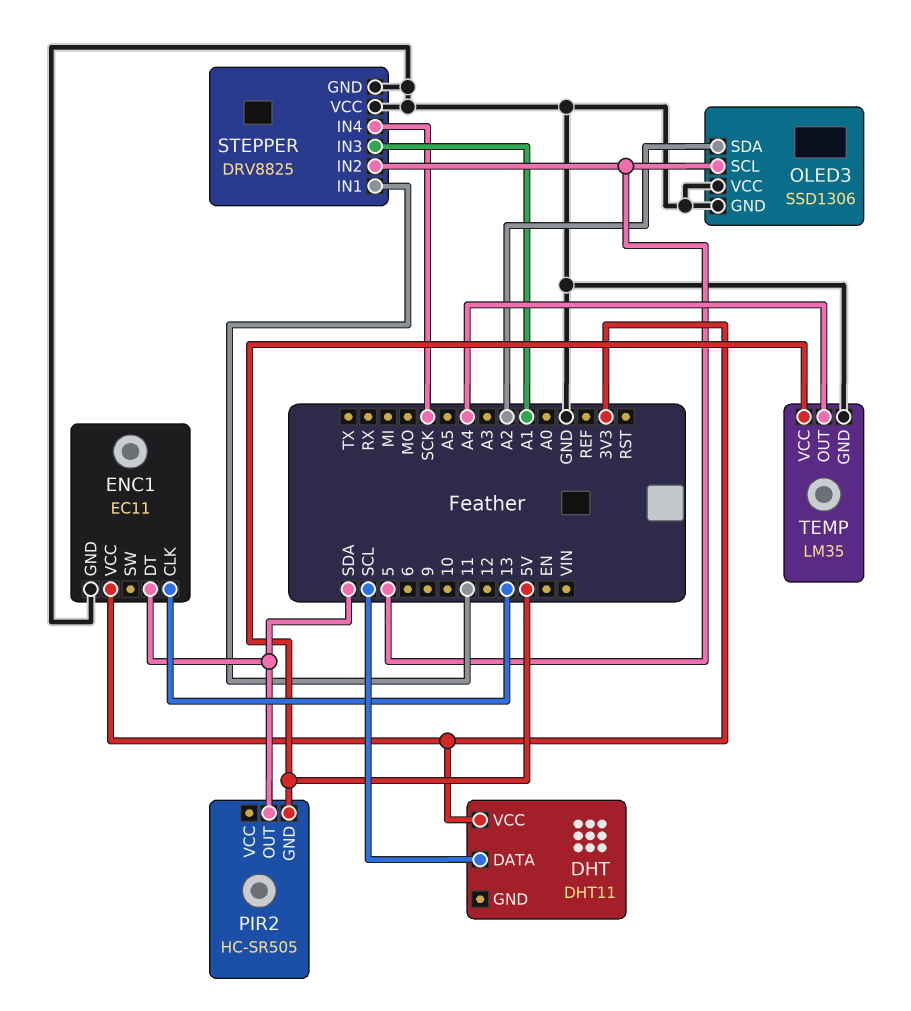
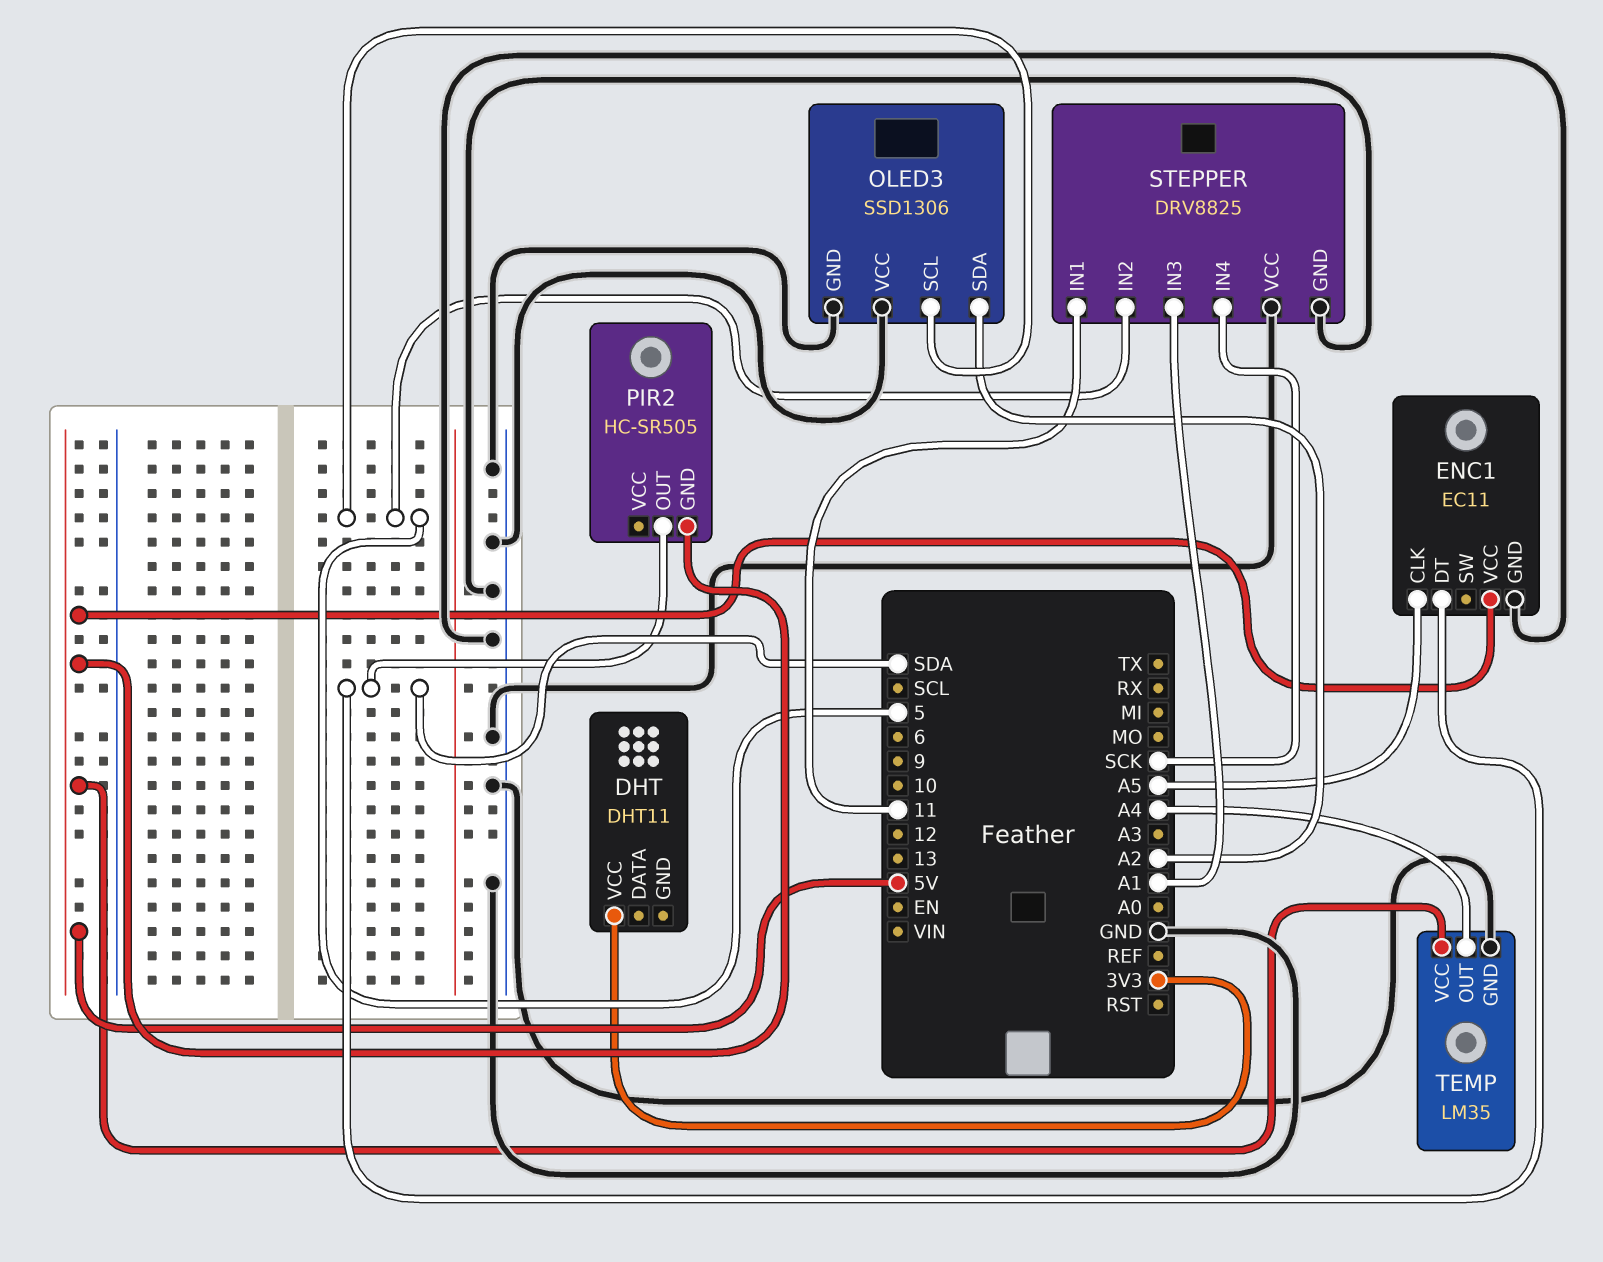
DHT pin DATA: SCL -> none
ENC1 pin CLK: 13 -> A5
ENC1 pin VCC: 3V3 -> 5V

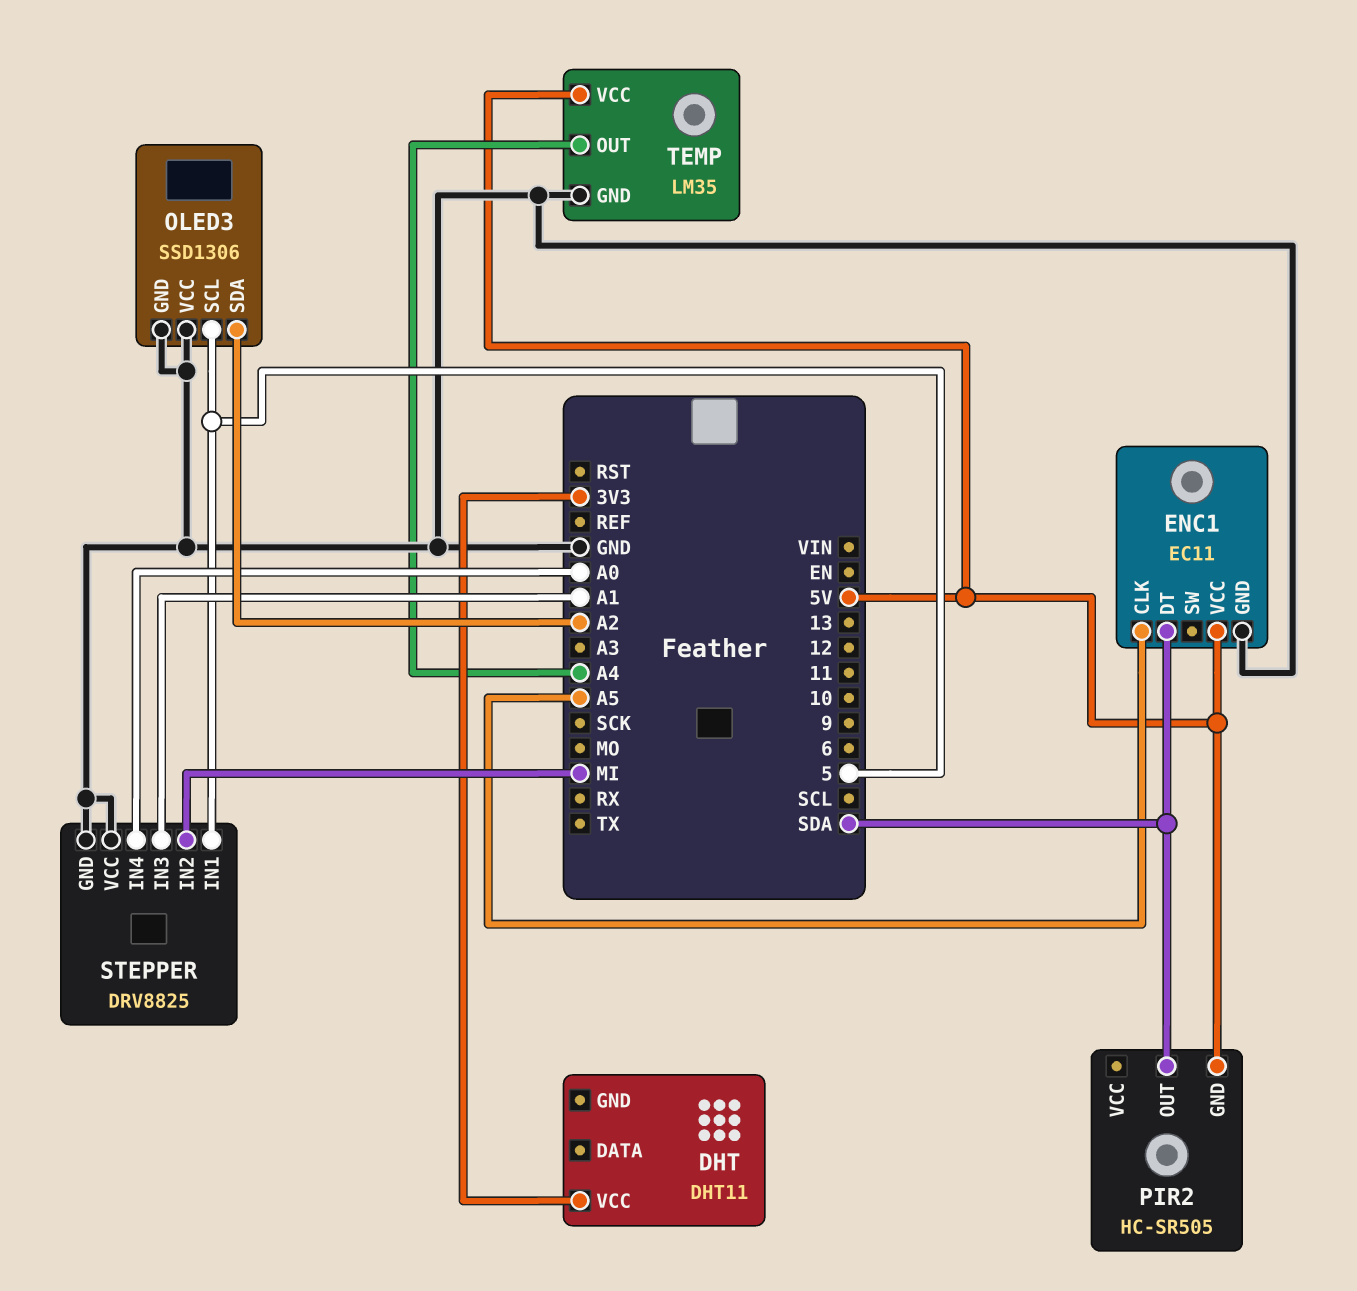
STEPPER pin IN1: 11 -> 5
STEPPER pin IN2: 5 -> MI
STEPPER pin IN4: SCK -> A0

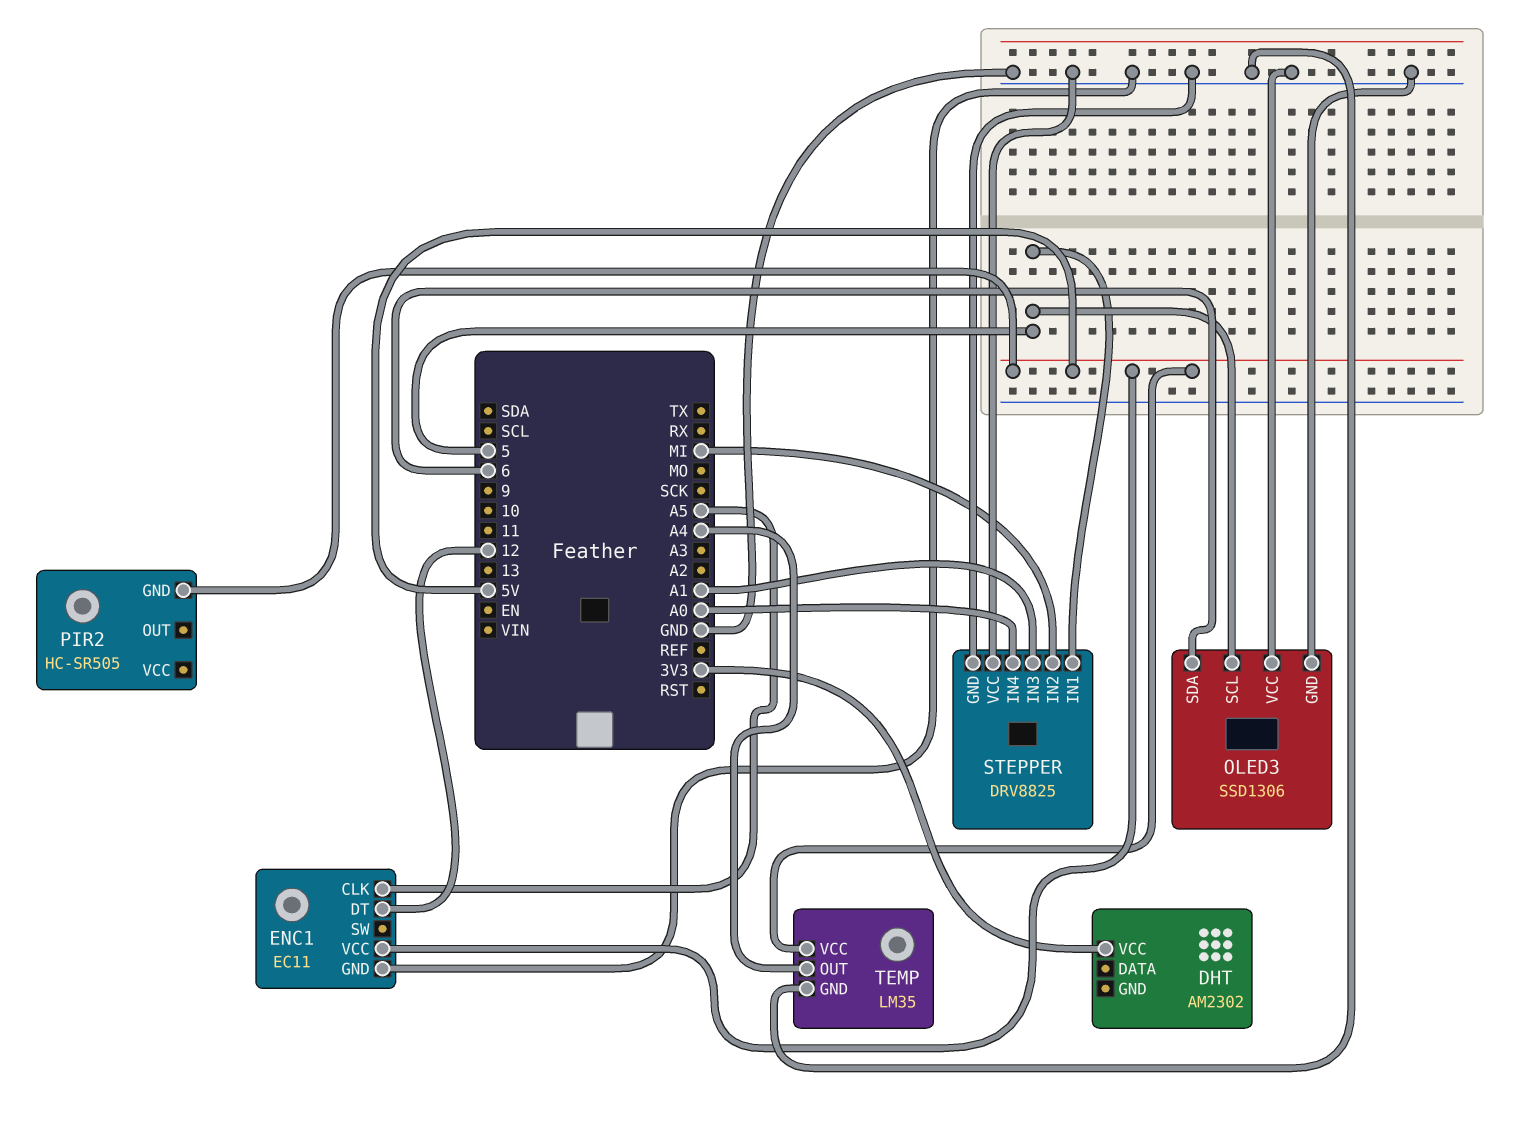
DHT: DHT11 -> AM2302
ENC1 pin DT: SDA -> 12
OLED3 pin SDA: A2 -> 6
PIR2 pin OUT: SDA -> none

